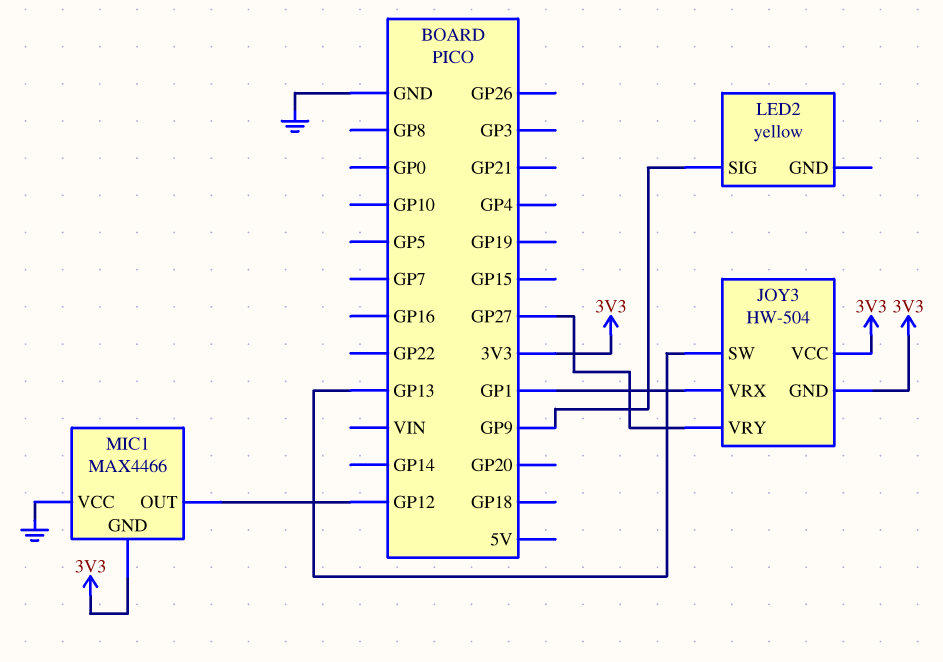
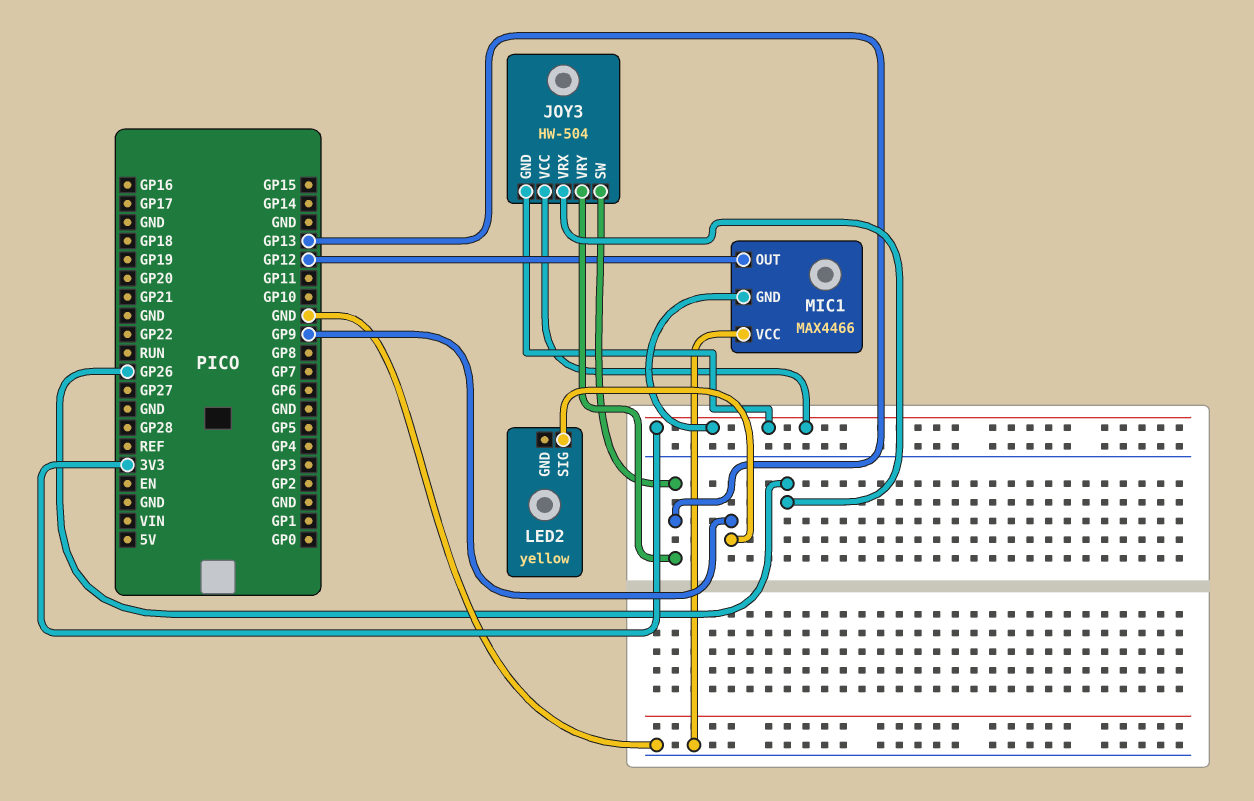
JOY3 pin VRX: GP1 -> GP26
JOY3 pin VRY: GP27 -> GP13

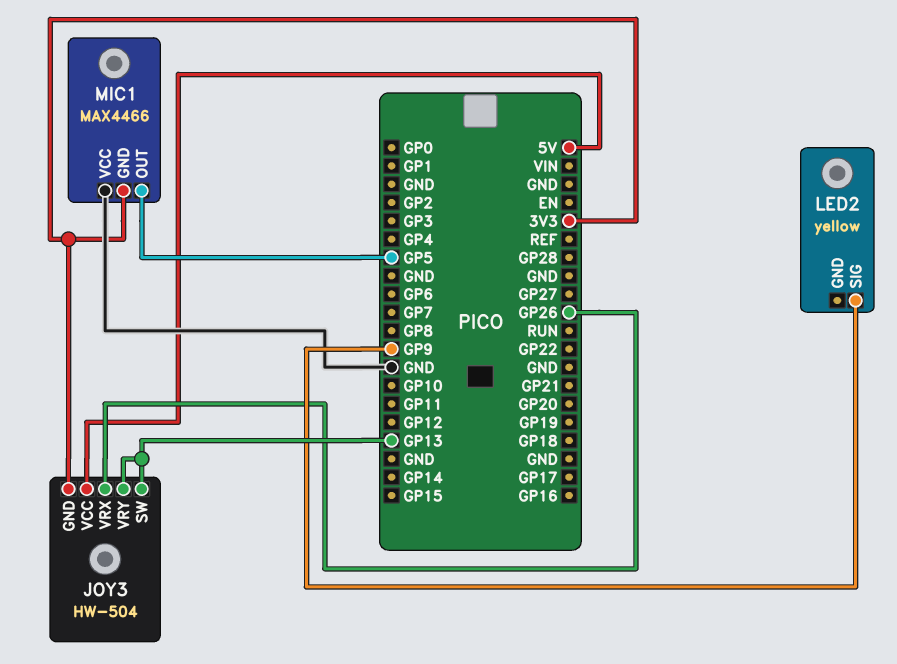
JOY3 pin VCC: 3V3 -> 5V
MIC1 pin OUT: GP12 -> GP5

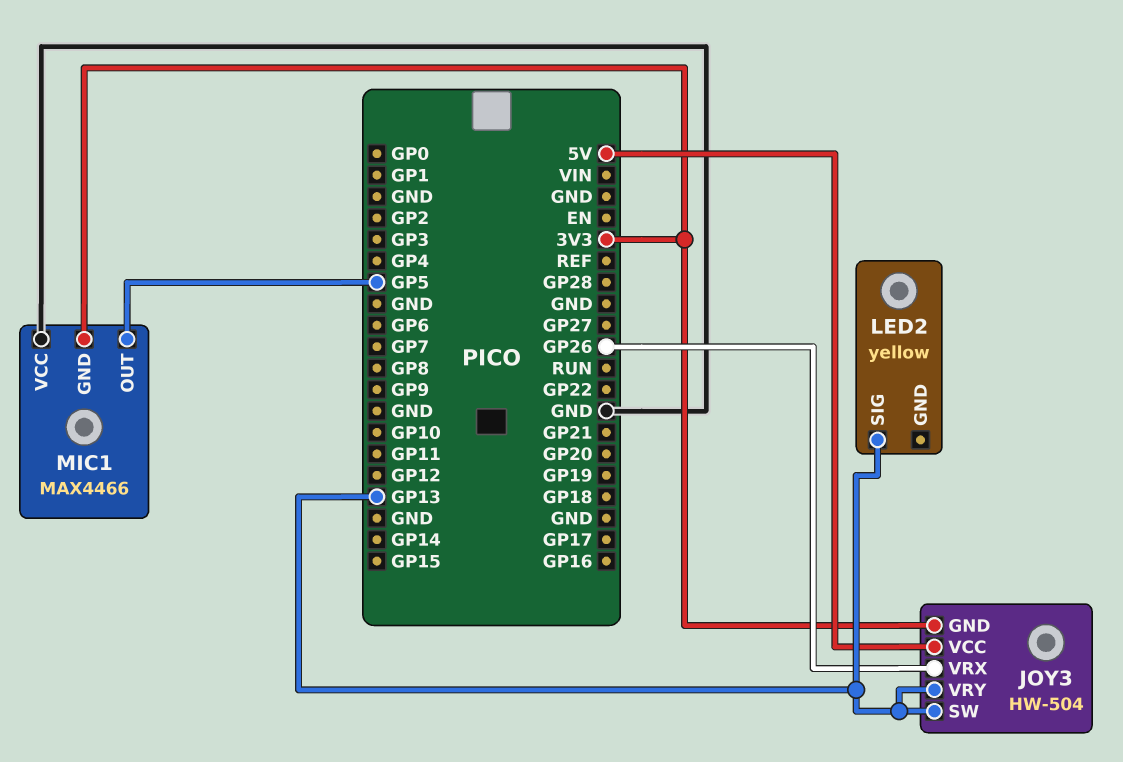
LED2 pin SIG: GP9 -> GP13

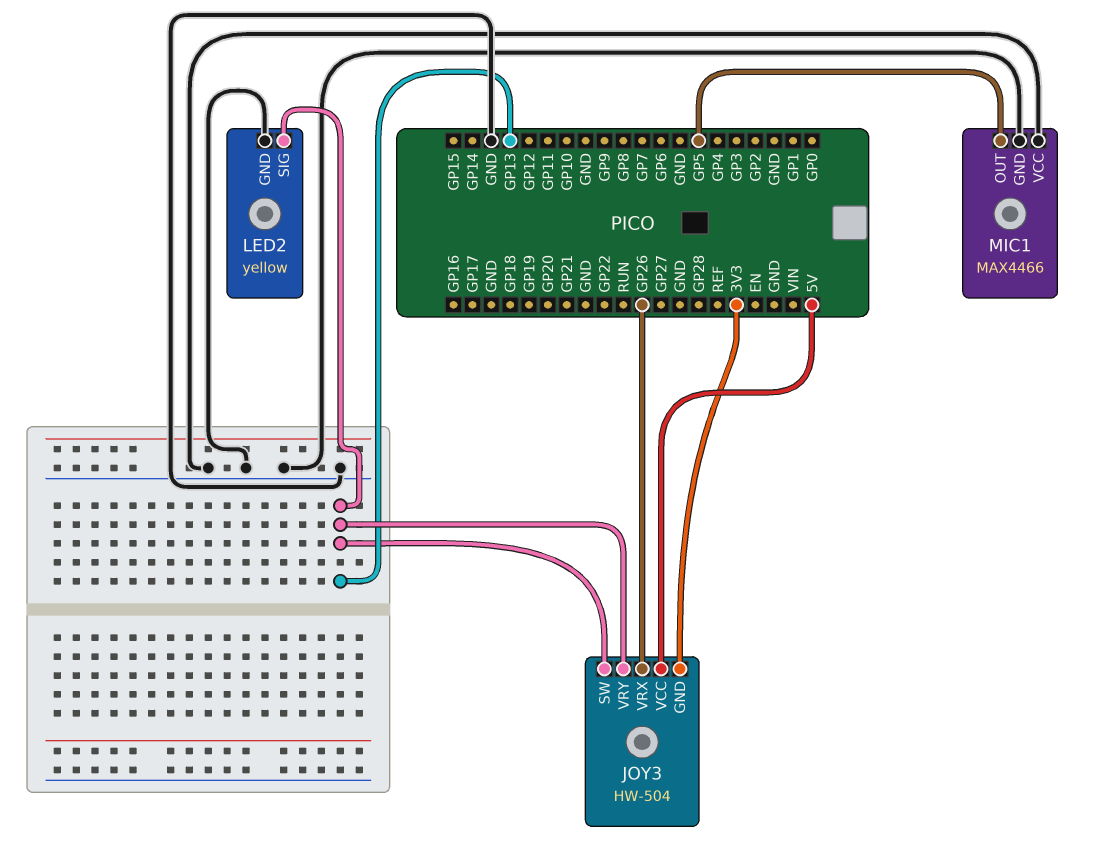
LED2 pin GND: none -> GND
MIC1 pin GND: 3V3 -> GND

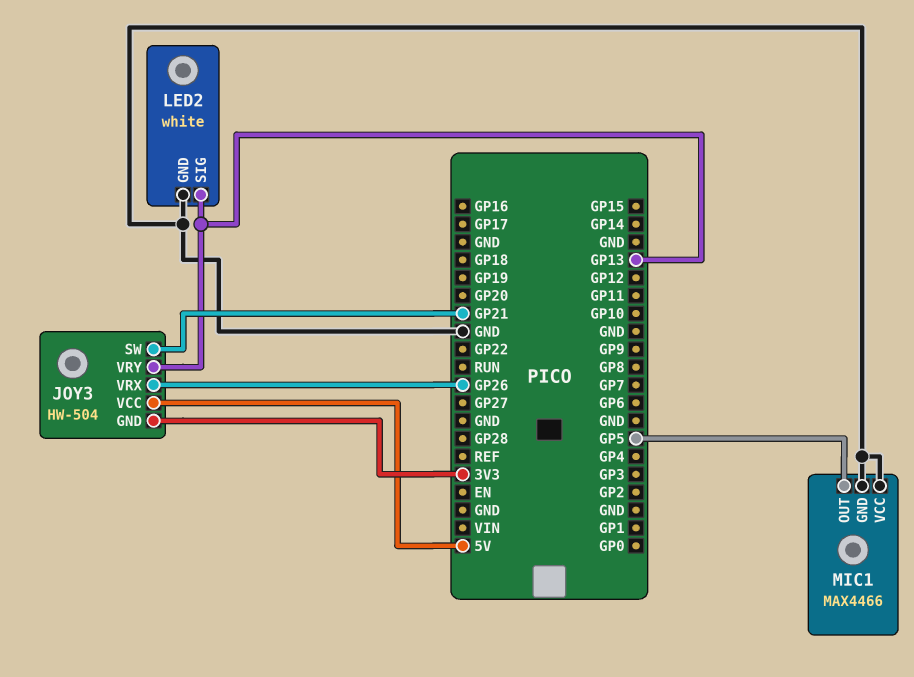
JOY3 pin SW: GP13 -> GP21
LED2: yellow -> white

